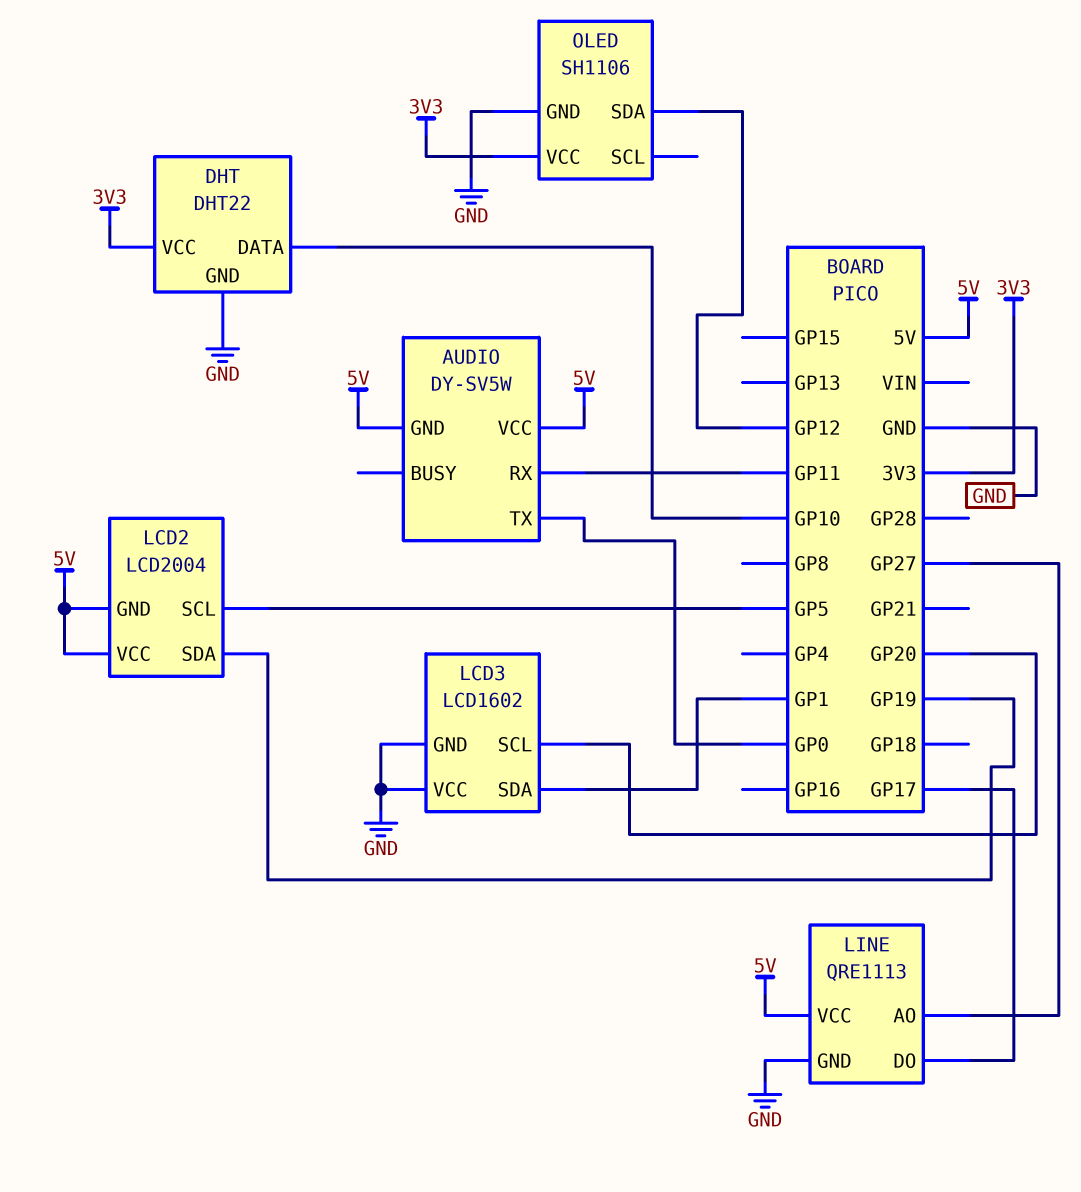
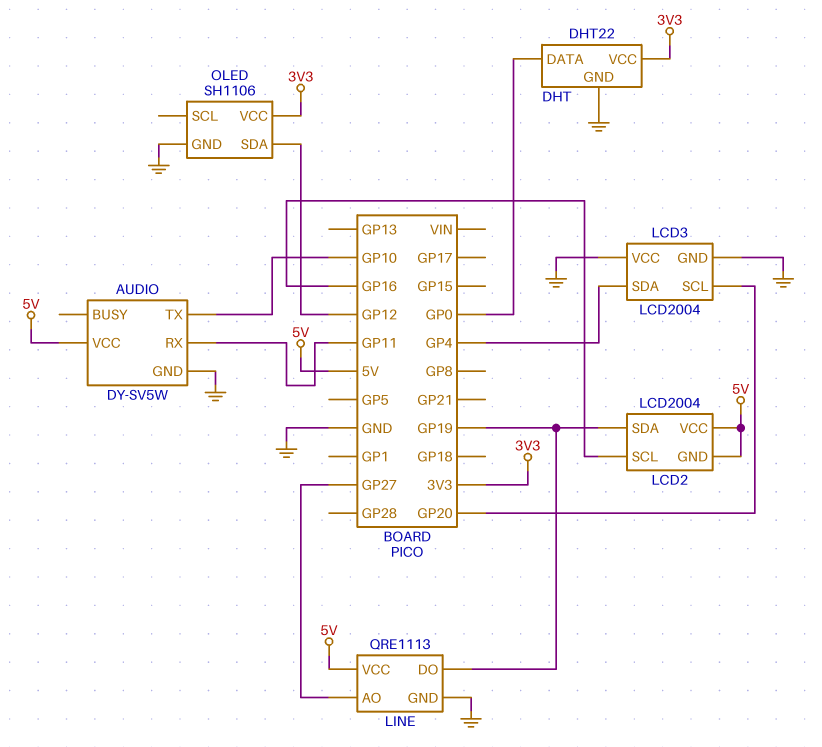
AUDIO pin GND: 5V -> GND
AUDIO pin TX: GP0 -> GP10
DHT pin DATA: GP10 -> GP0
LCD2 pin SCL: GP5 -> GP16
LCD3: LCD1602 -> LCD2004
LCD3 pin SDA: GP1 -> GP4
LINE pin DO: GP17 -> GP19

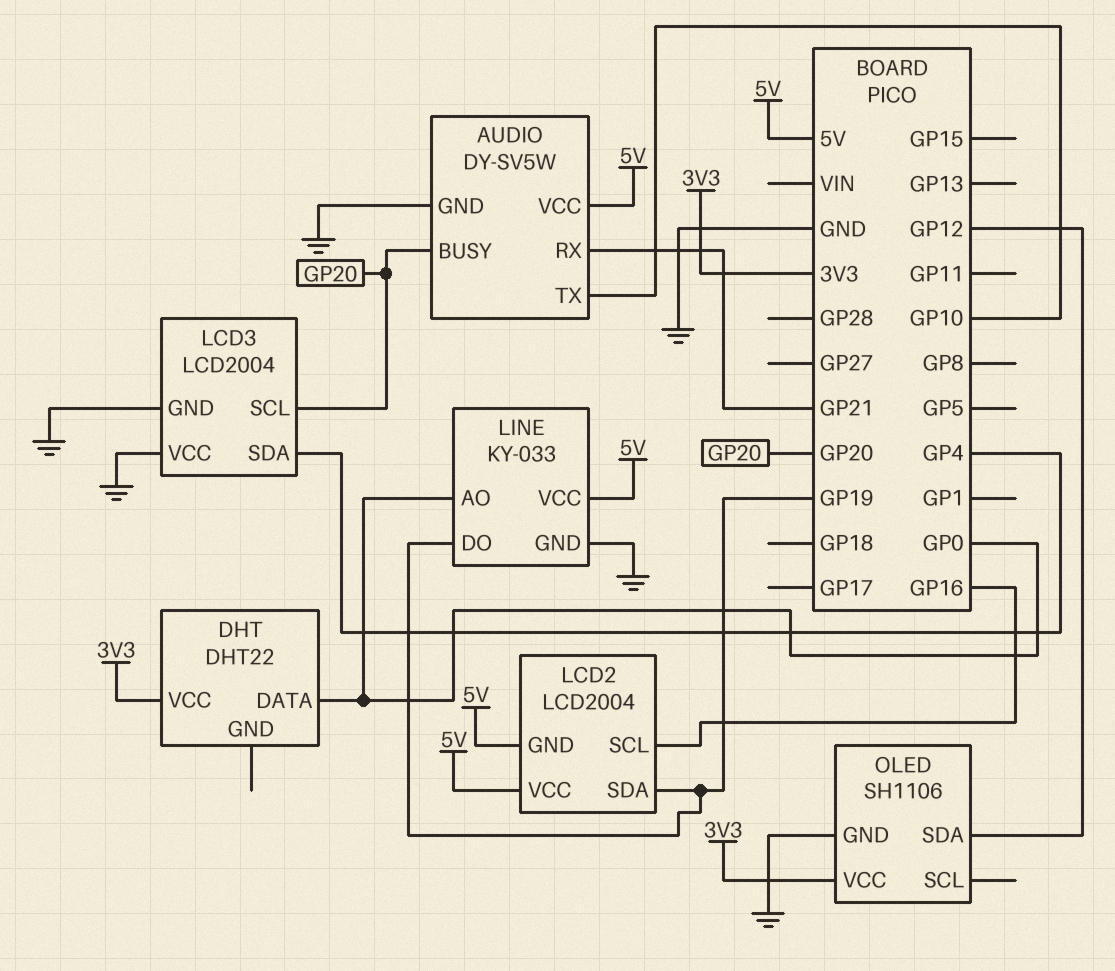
AUDIO pin BUSY: none -> GP20
AUDIO pin RX: GP11 -> GP21
DHT pin GND: GND -> none
LINE: QRE1113 -> KY-033
LINE pin AO: GP27 -> GP0

